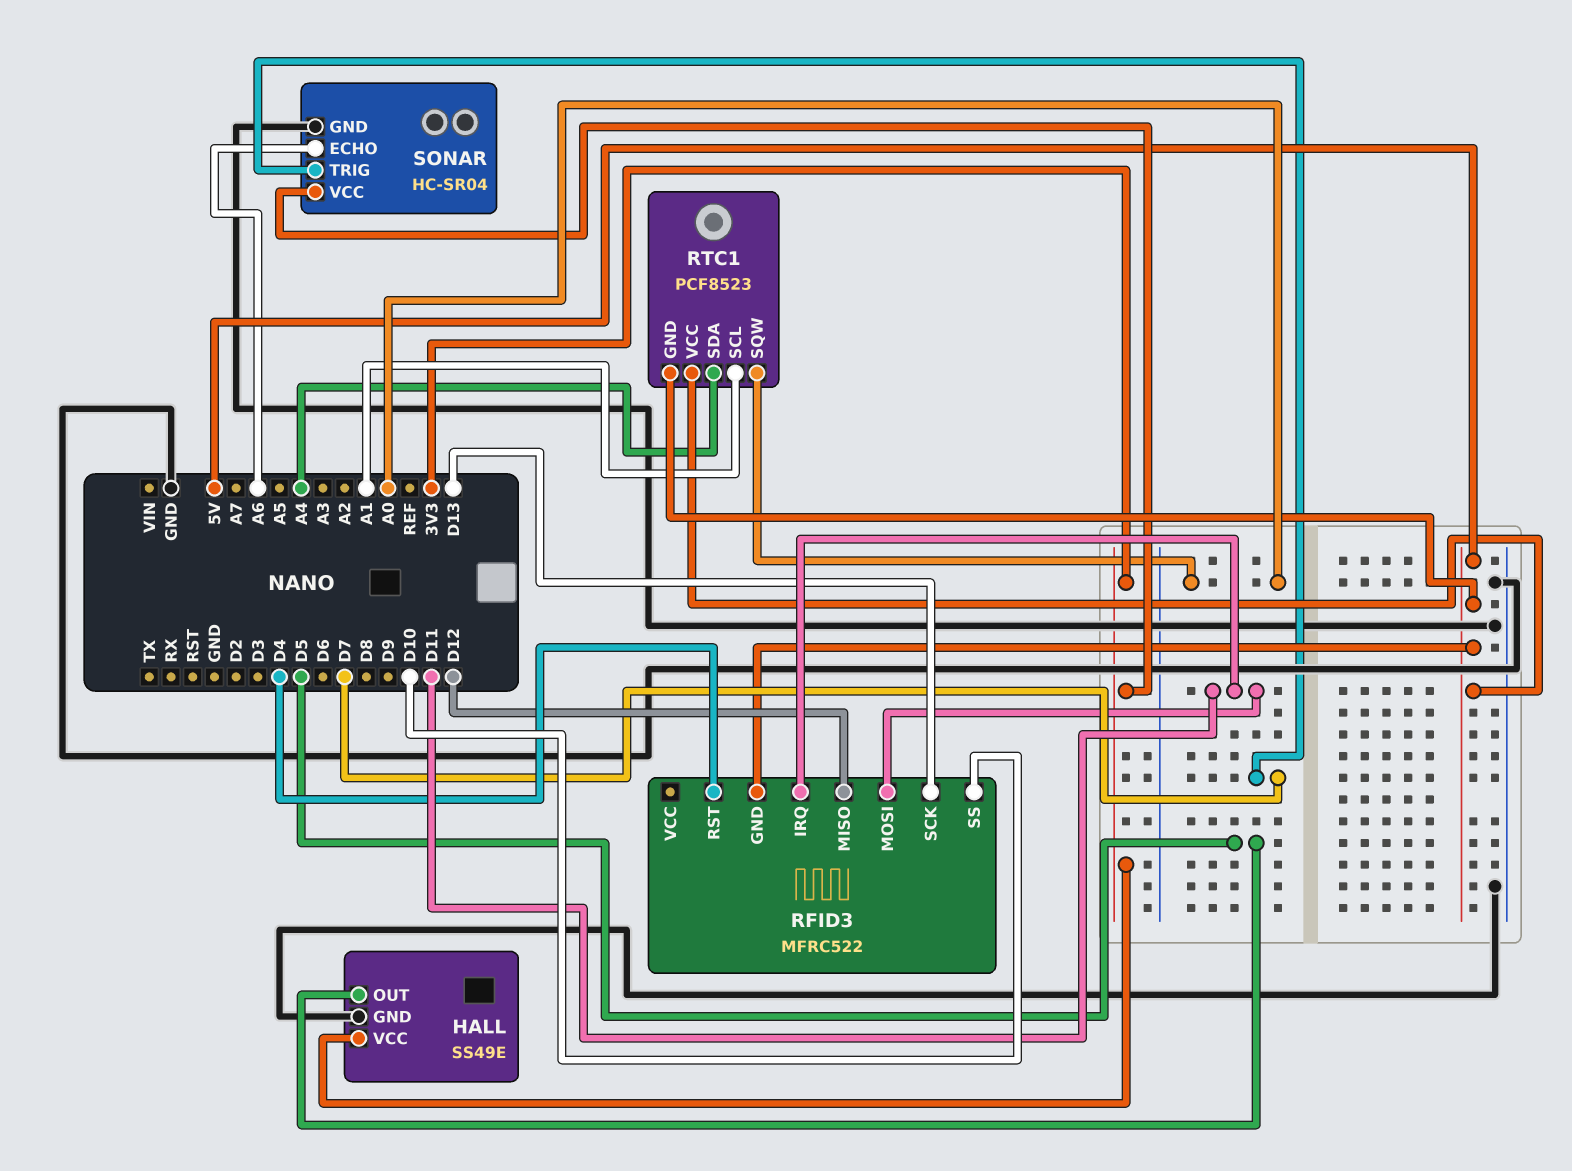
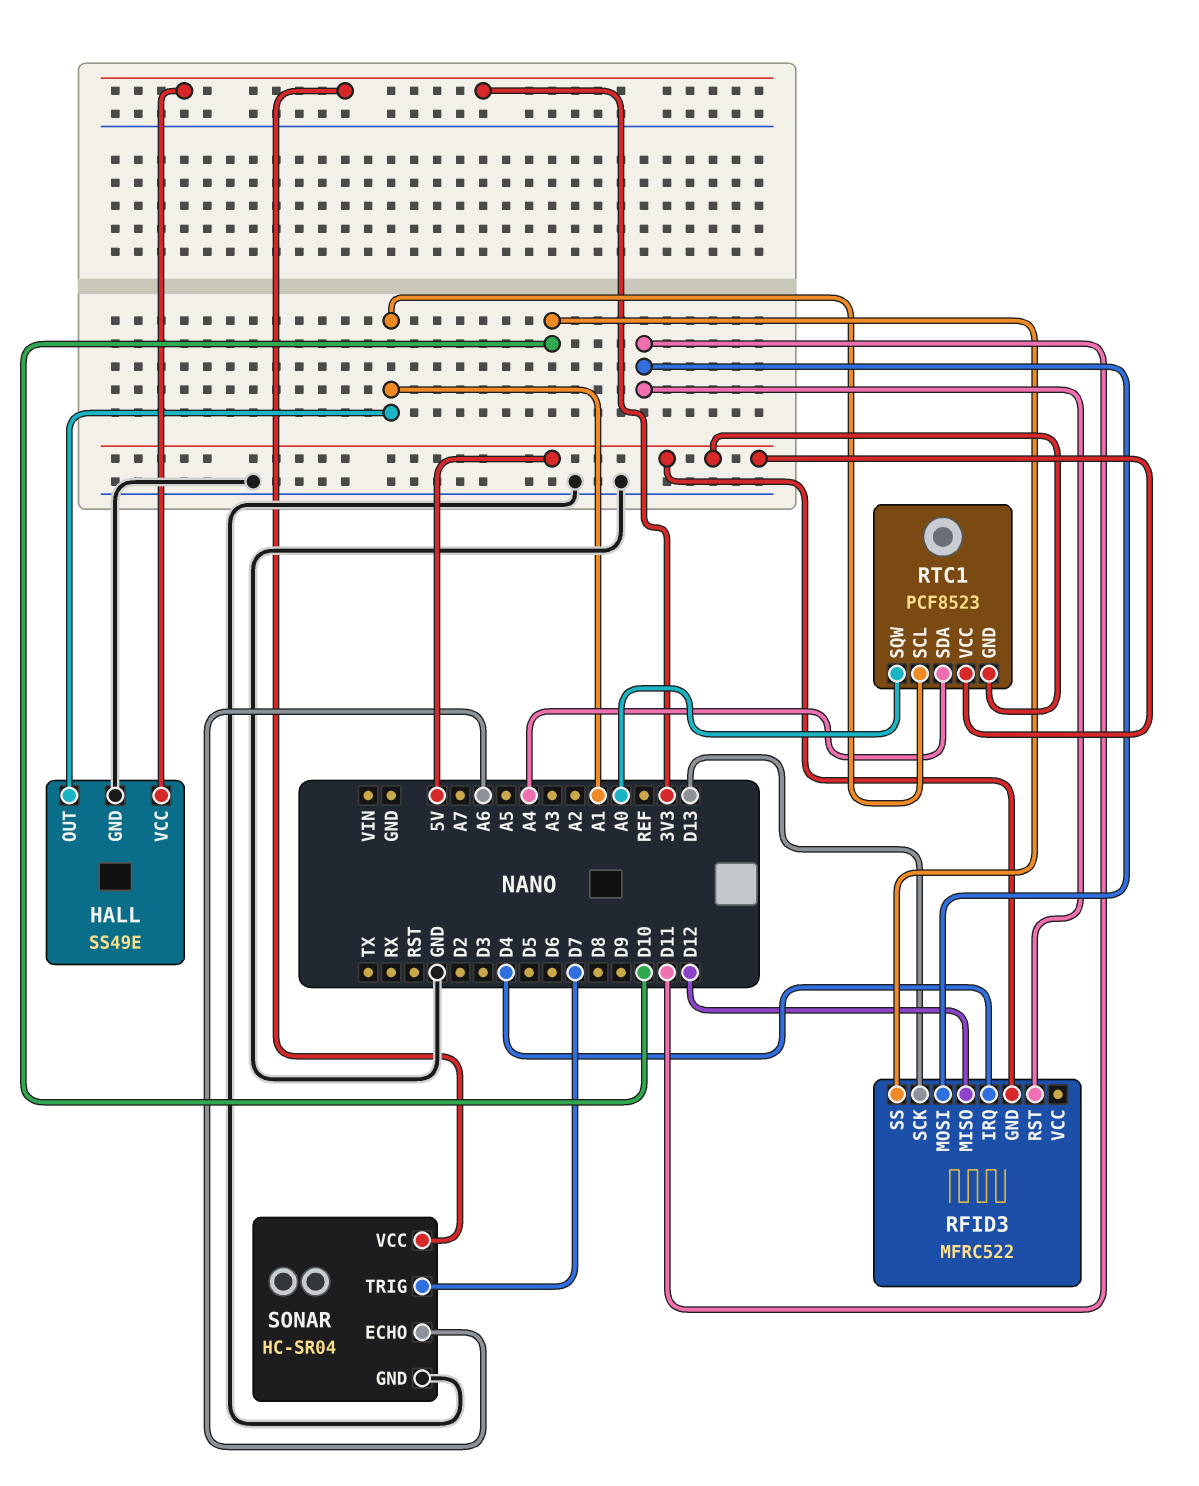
HALL pin OUT: D5 -> A1
RFID3 pin IRQ: D11 -> D4
RFID3 pin RST: D4 -> D11

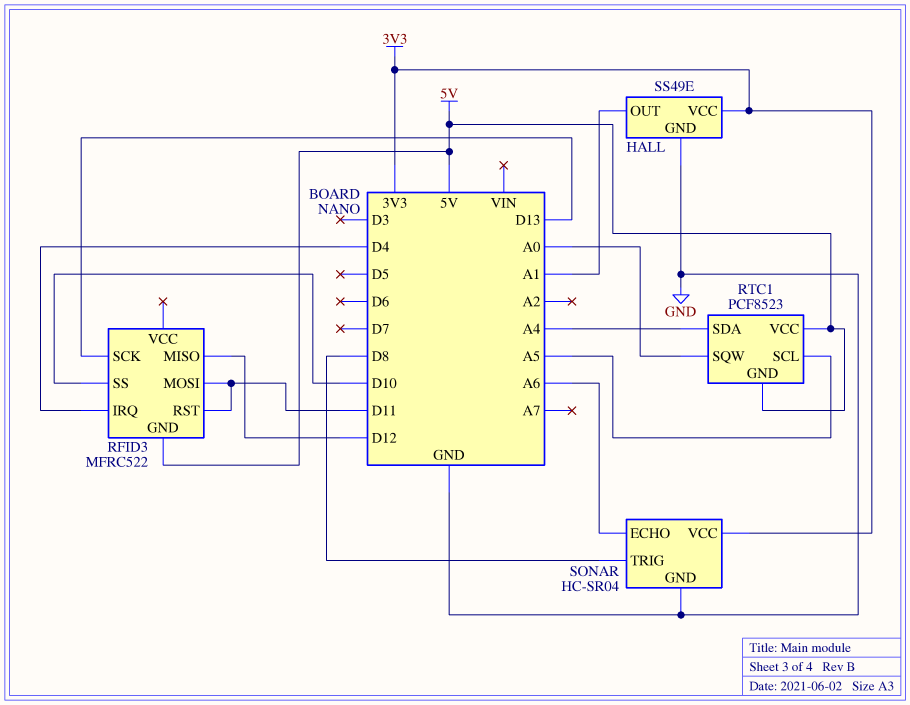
RTC1 pin SCL: A1 -> A5
SONAR pin TRIG: D7 -> D8

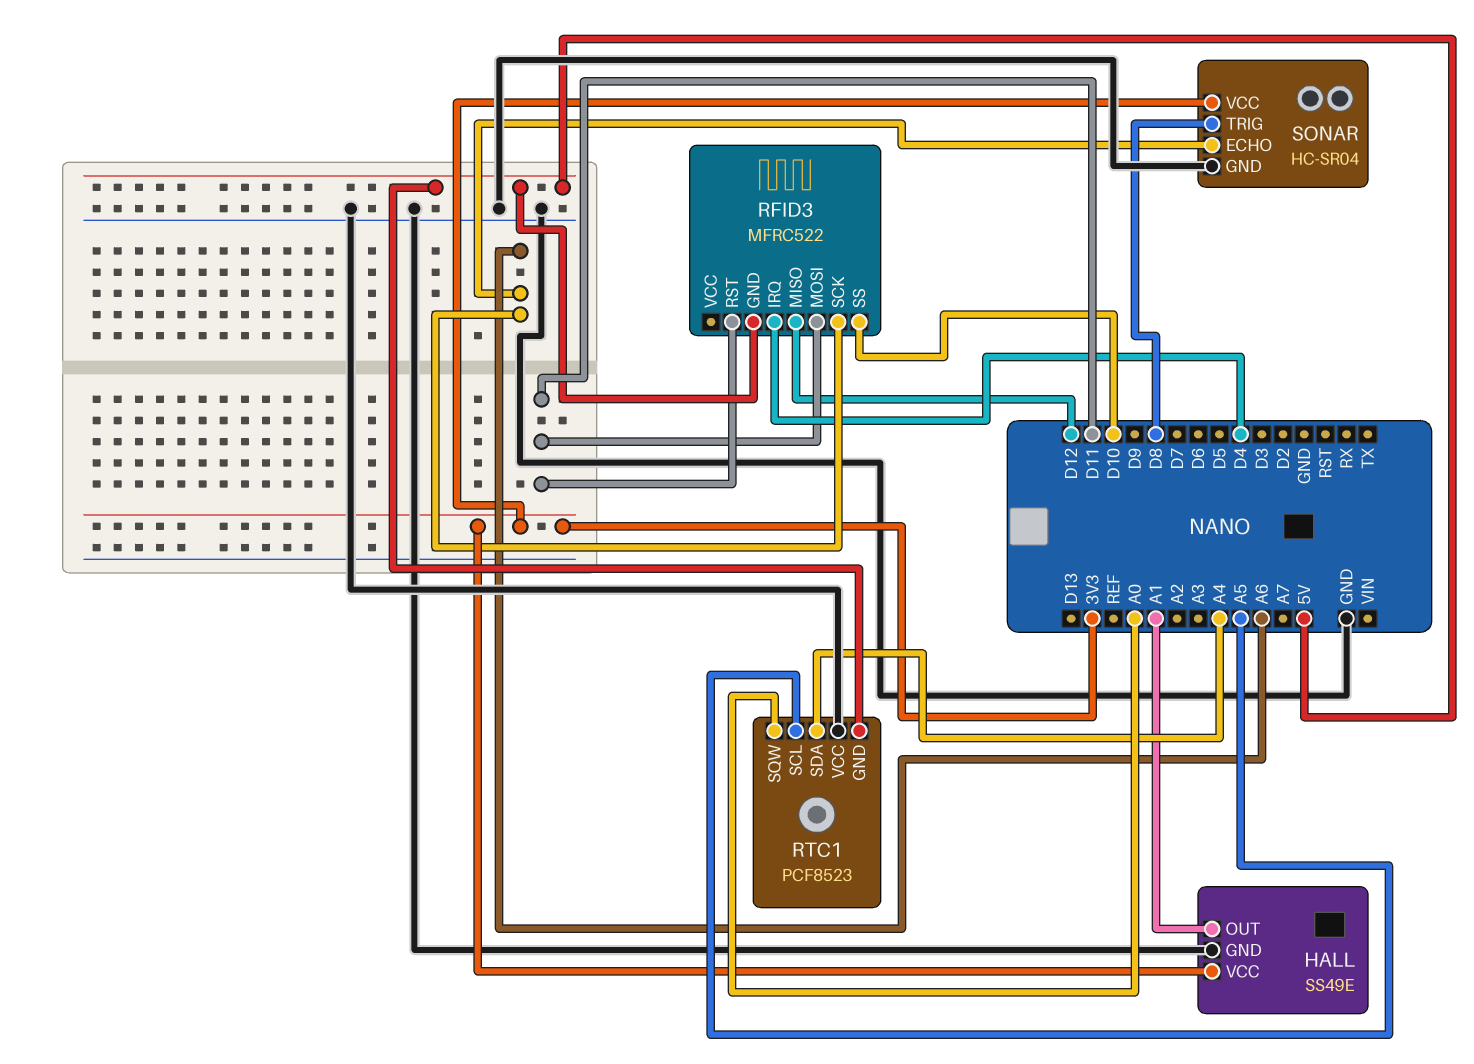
RFID3 pin SCK: D13 -> A6
RTC1 pin VCC: 5V -> GND

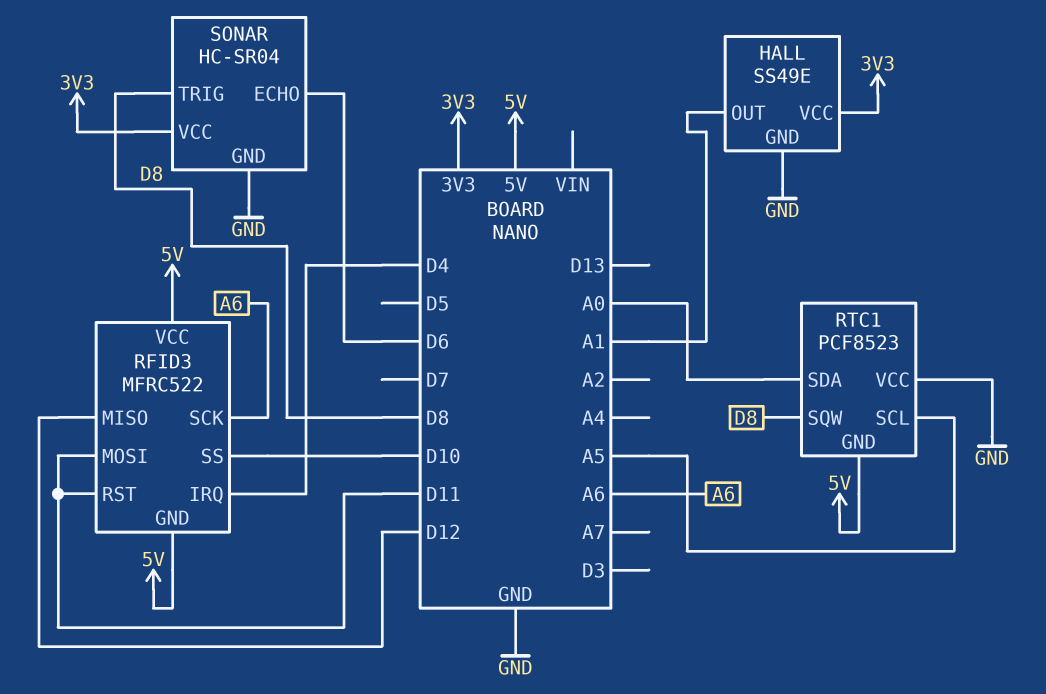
RFID3 pin VCC: none -> 5V
RTC1 pin SDA: A4 -> A0
RTC1 pin SQW: A0 -> D8
SONAR pin ECHO: A6 -> D6

